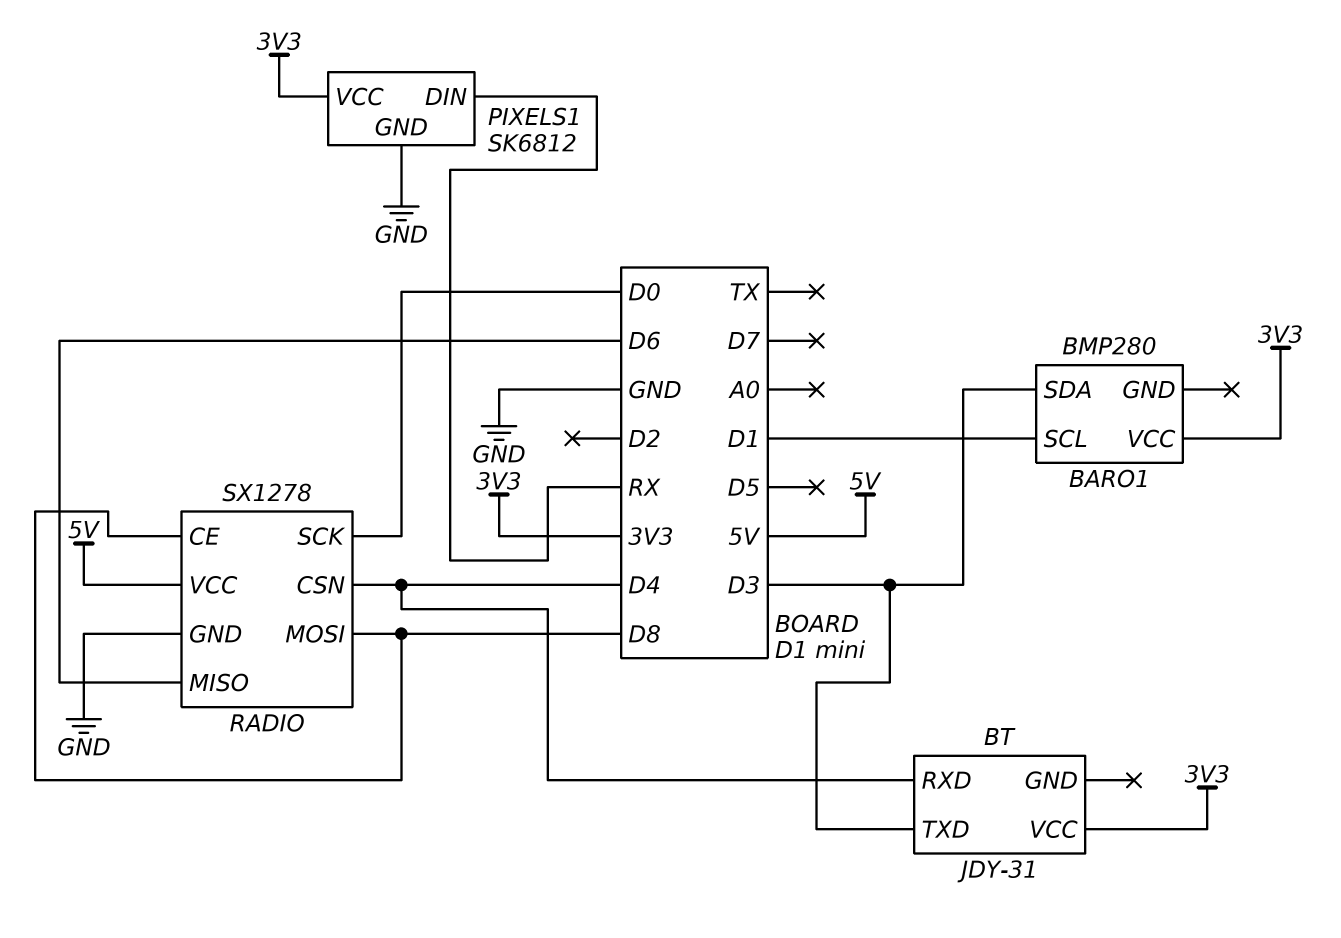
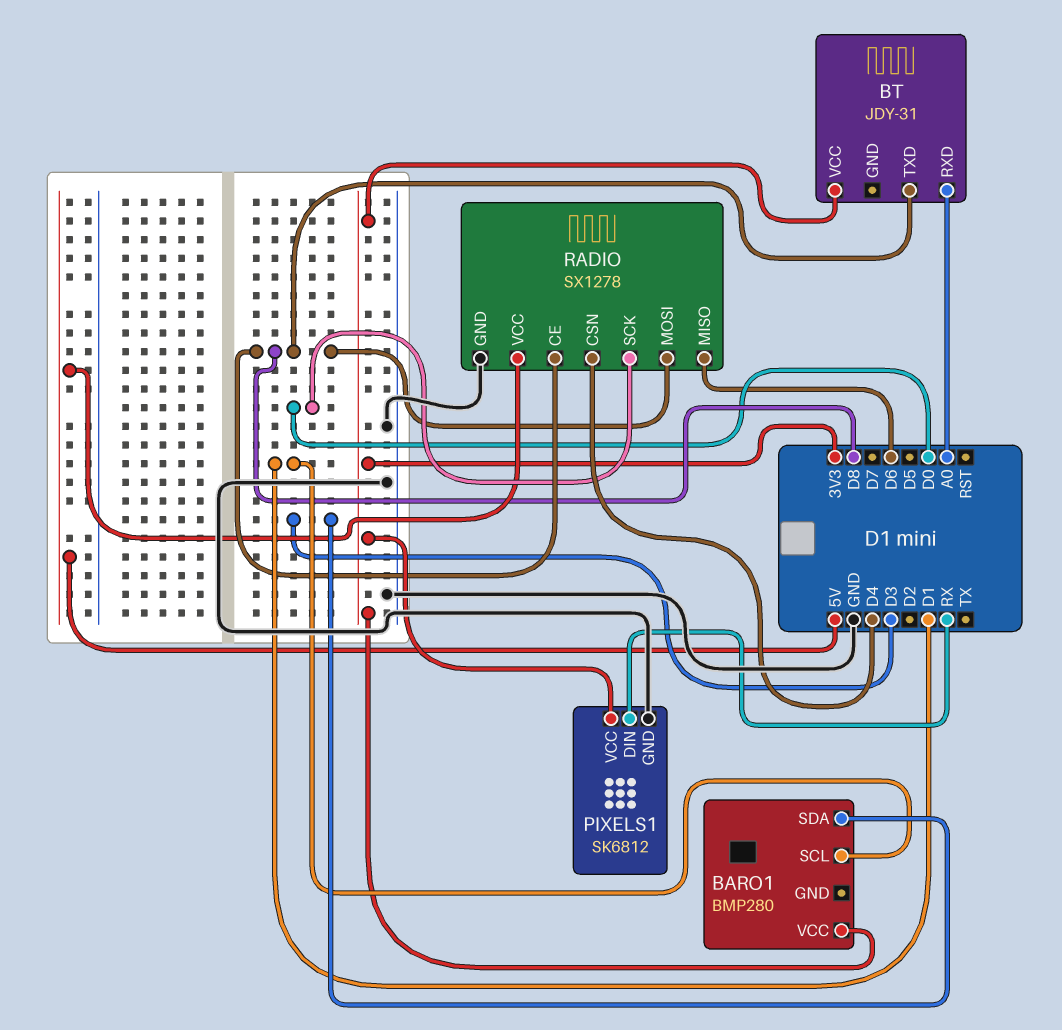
BT pin RXD: D4 -> A0
BT pin TXD: D3 -> D8

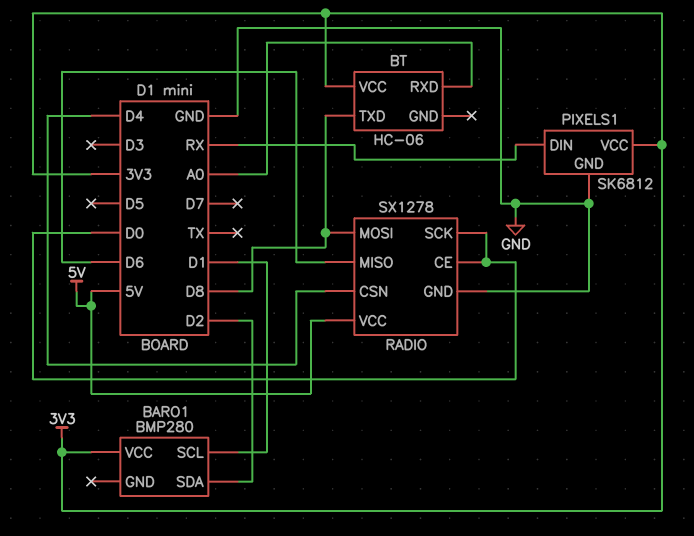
BARO1 pin SDA: D3 -> D2
BT: JDY-31 -> HC-06
RADIO pin CE: D8 -> D0

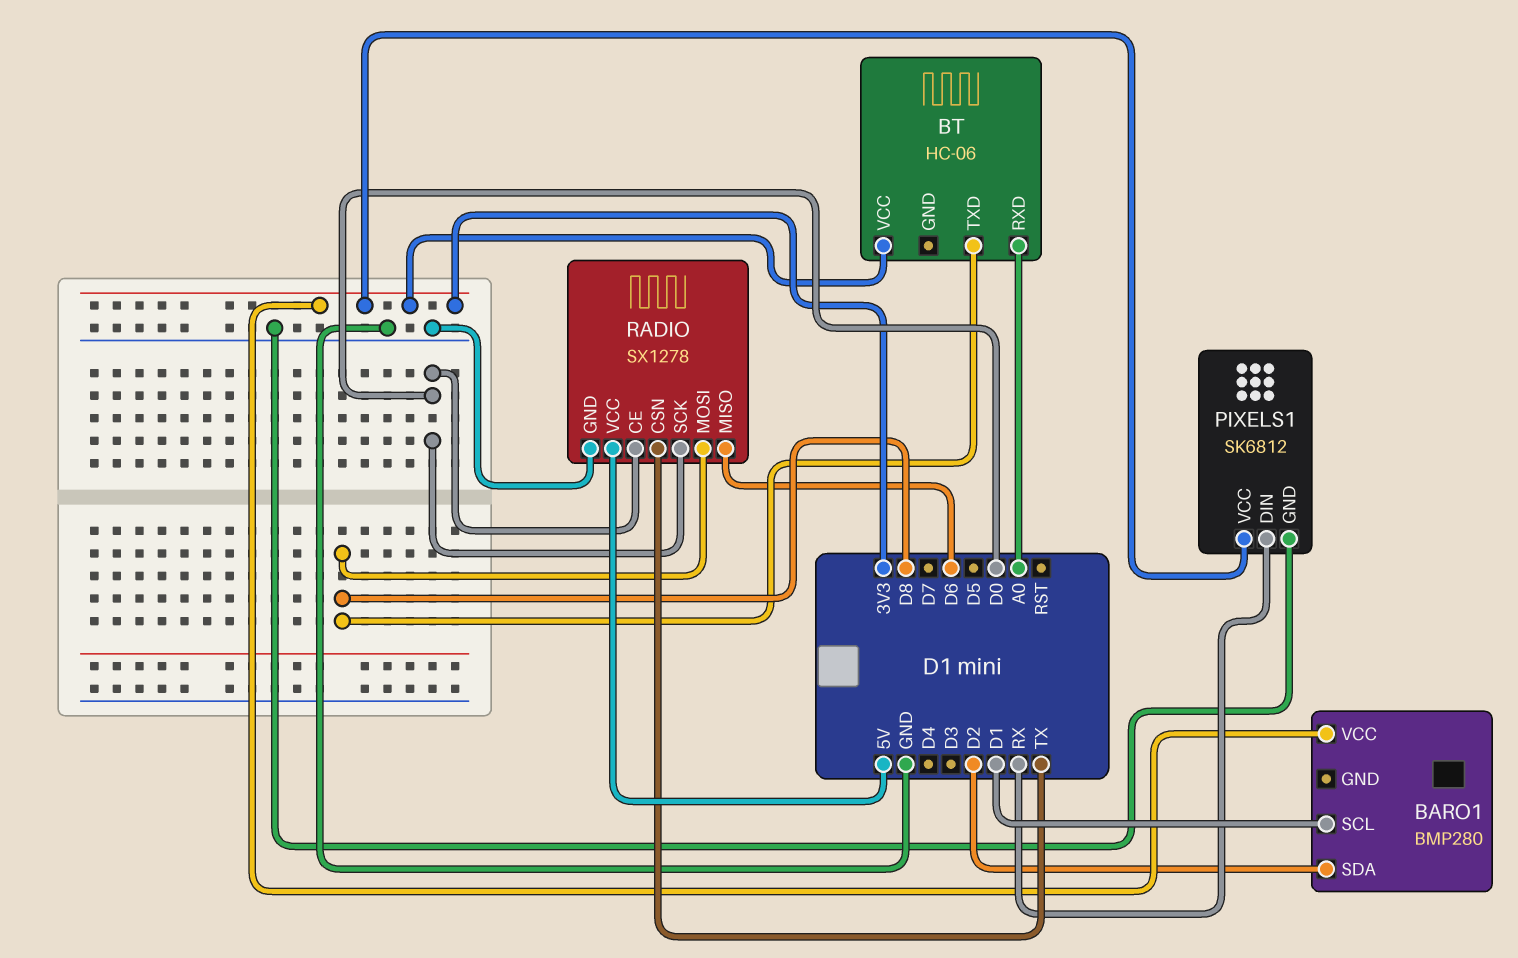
RADIO pin CSN: D4 -> TX

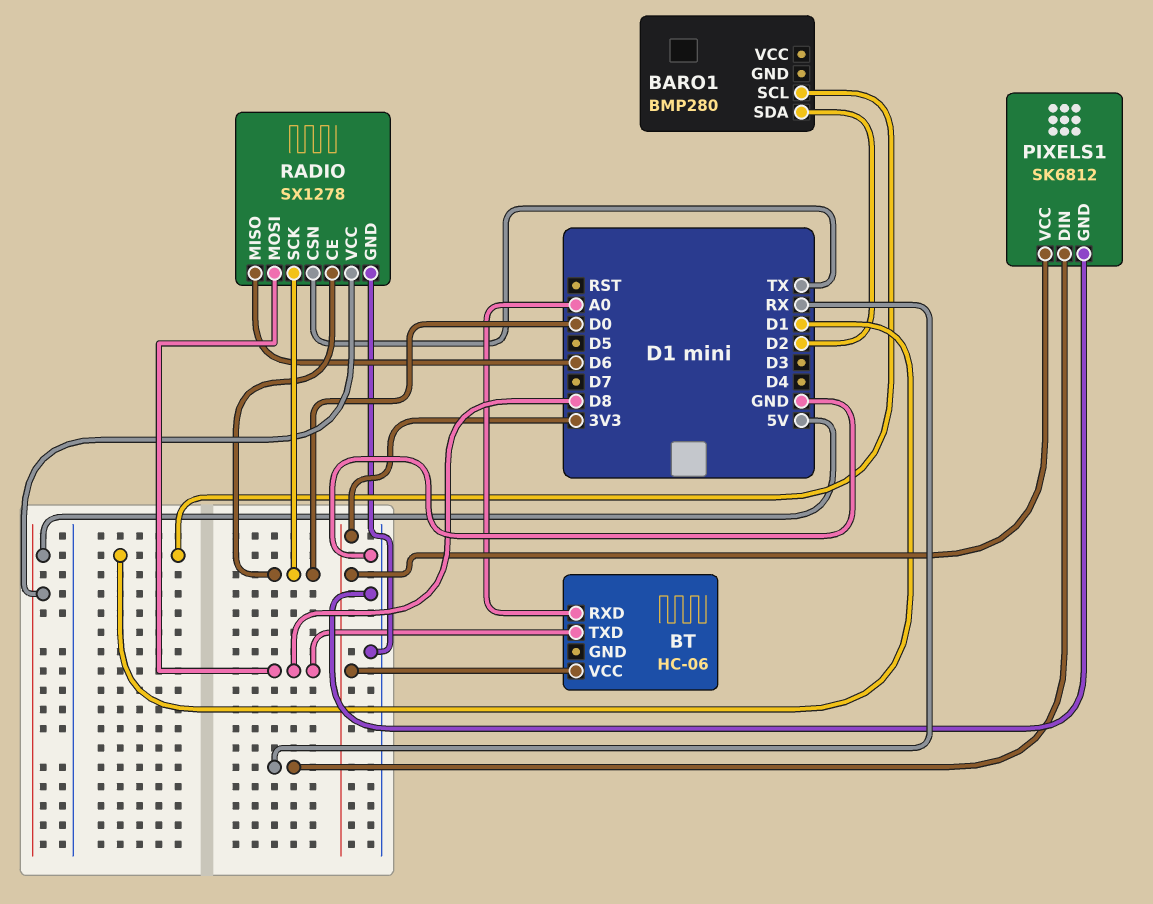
BARO1 pin VCC: 3V3 -> none

